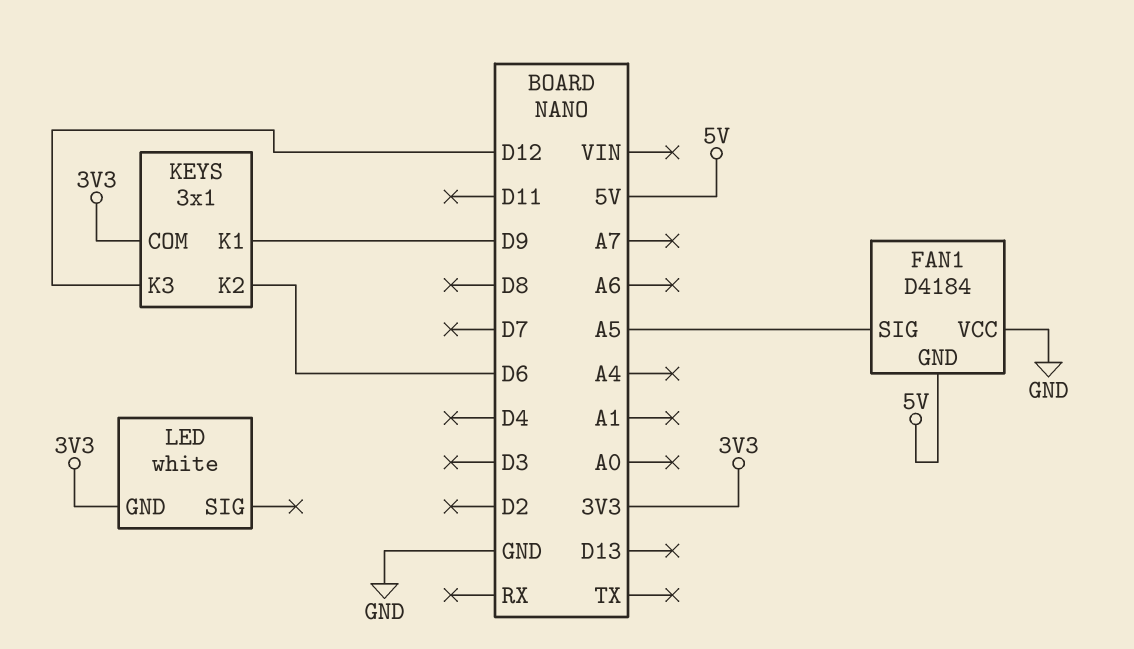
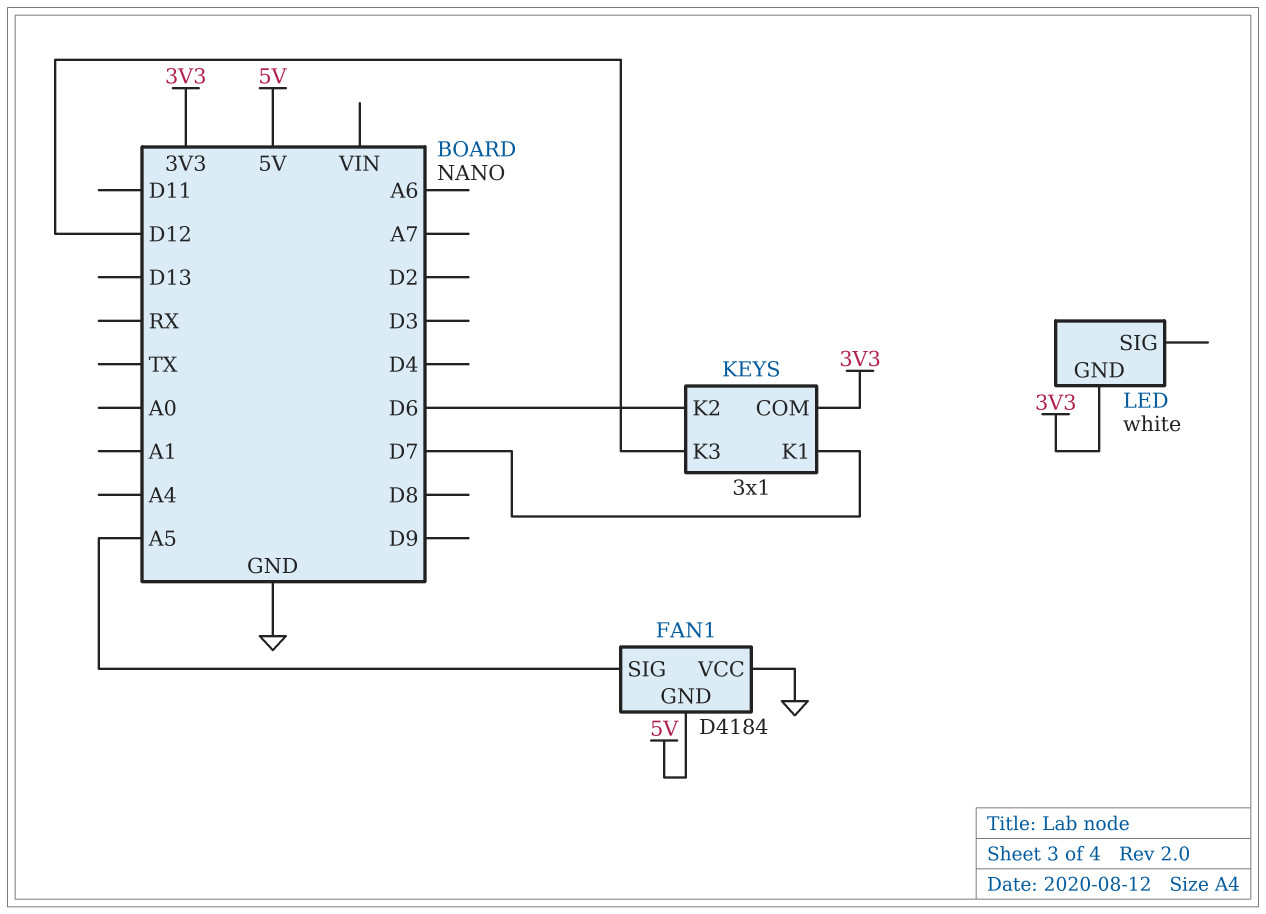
KEYS pin K1: D9 -> D7

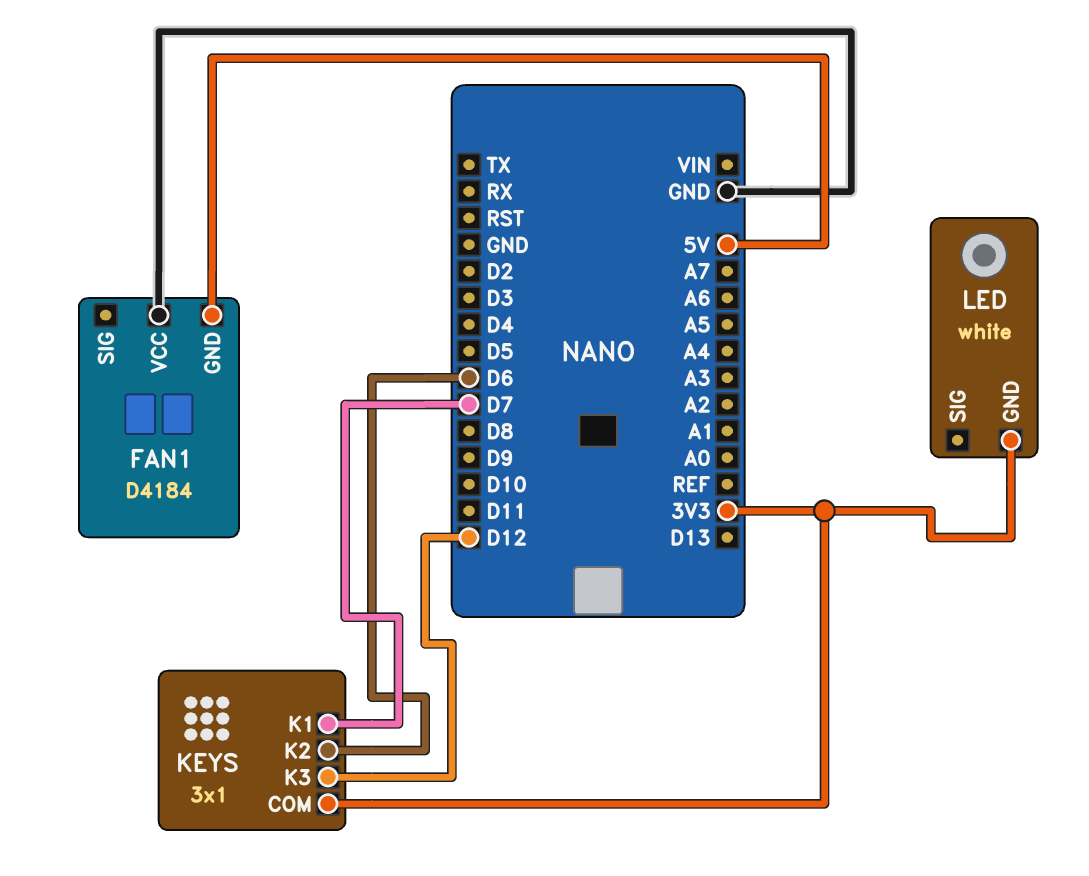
FAN1 pin SIG: A5 -> none

